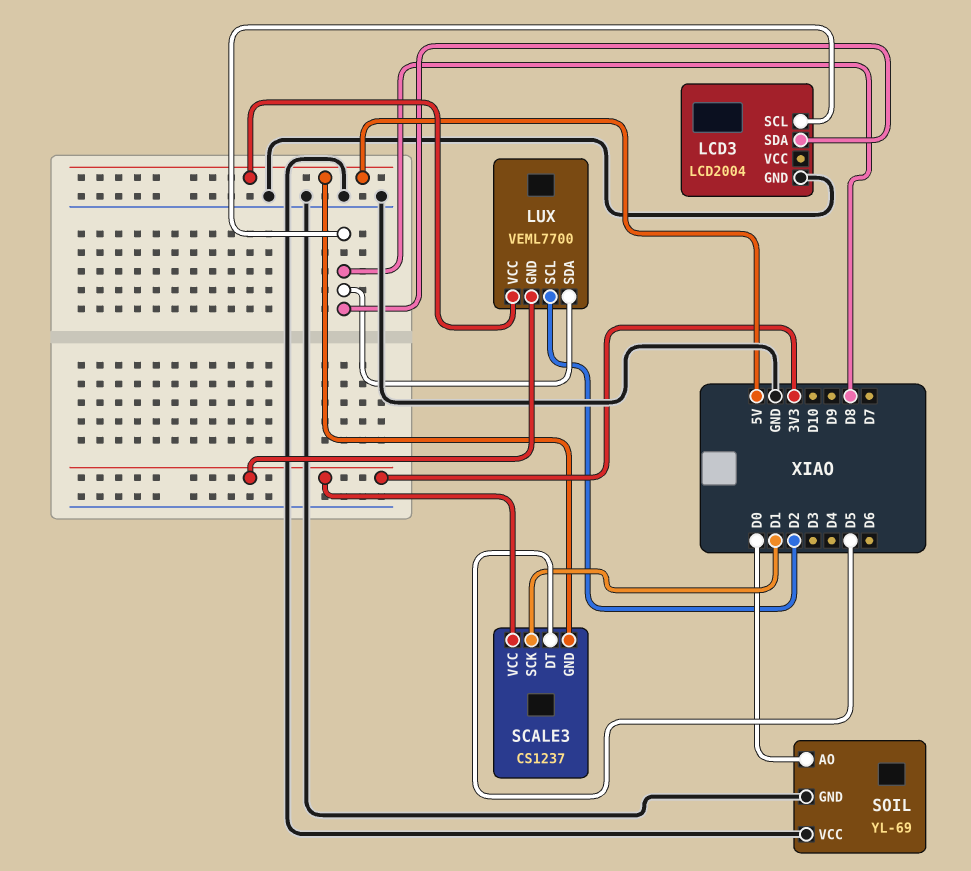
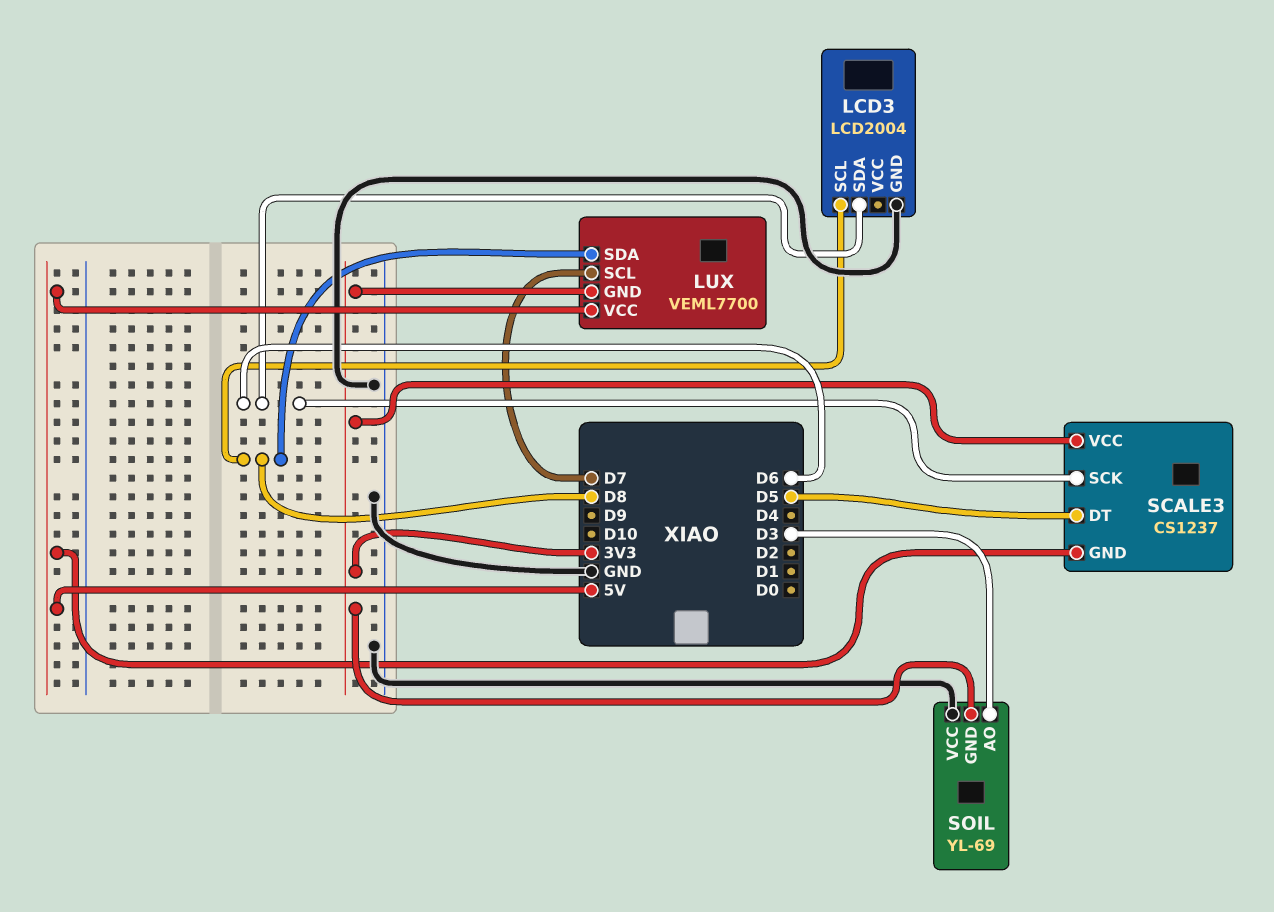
LCD3 pin SDA: D8 -> D6
LUX pin SCL: D2 -> D7
SCALE3 pin SCK: D1 -> D6
SOIL pin AO: D0 -> D3
SOIL pin GND: GND -> 3V3

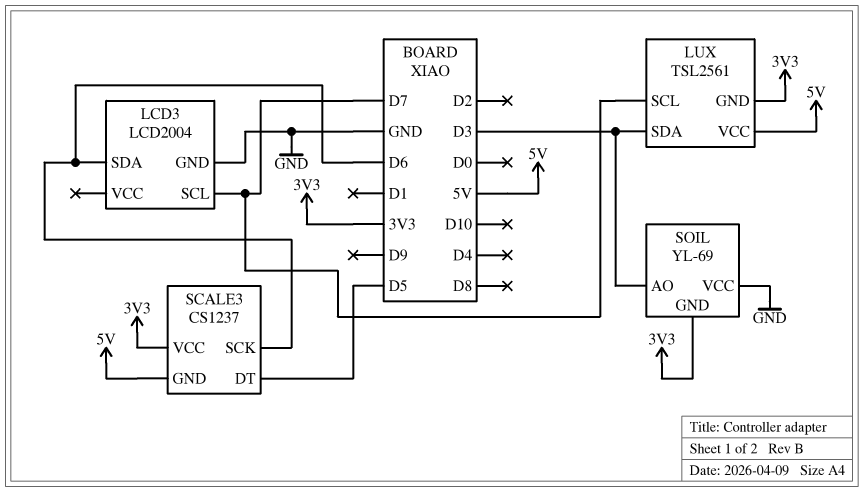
LCD3 pin SCL: D8 -> D7
LUX: VEML7700 -> TSL2561
LUX pin SDA: D8 -> D3

